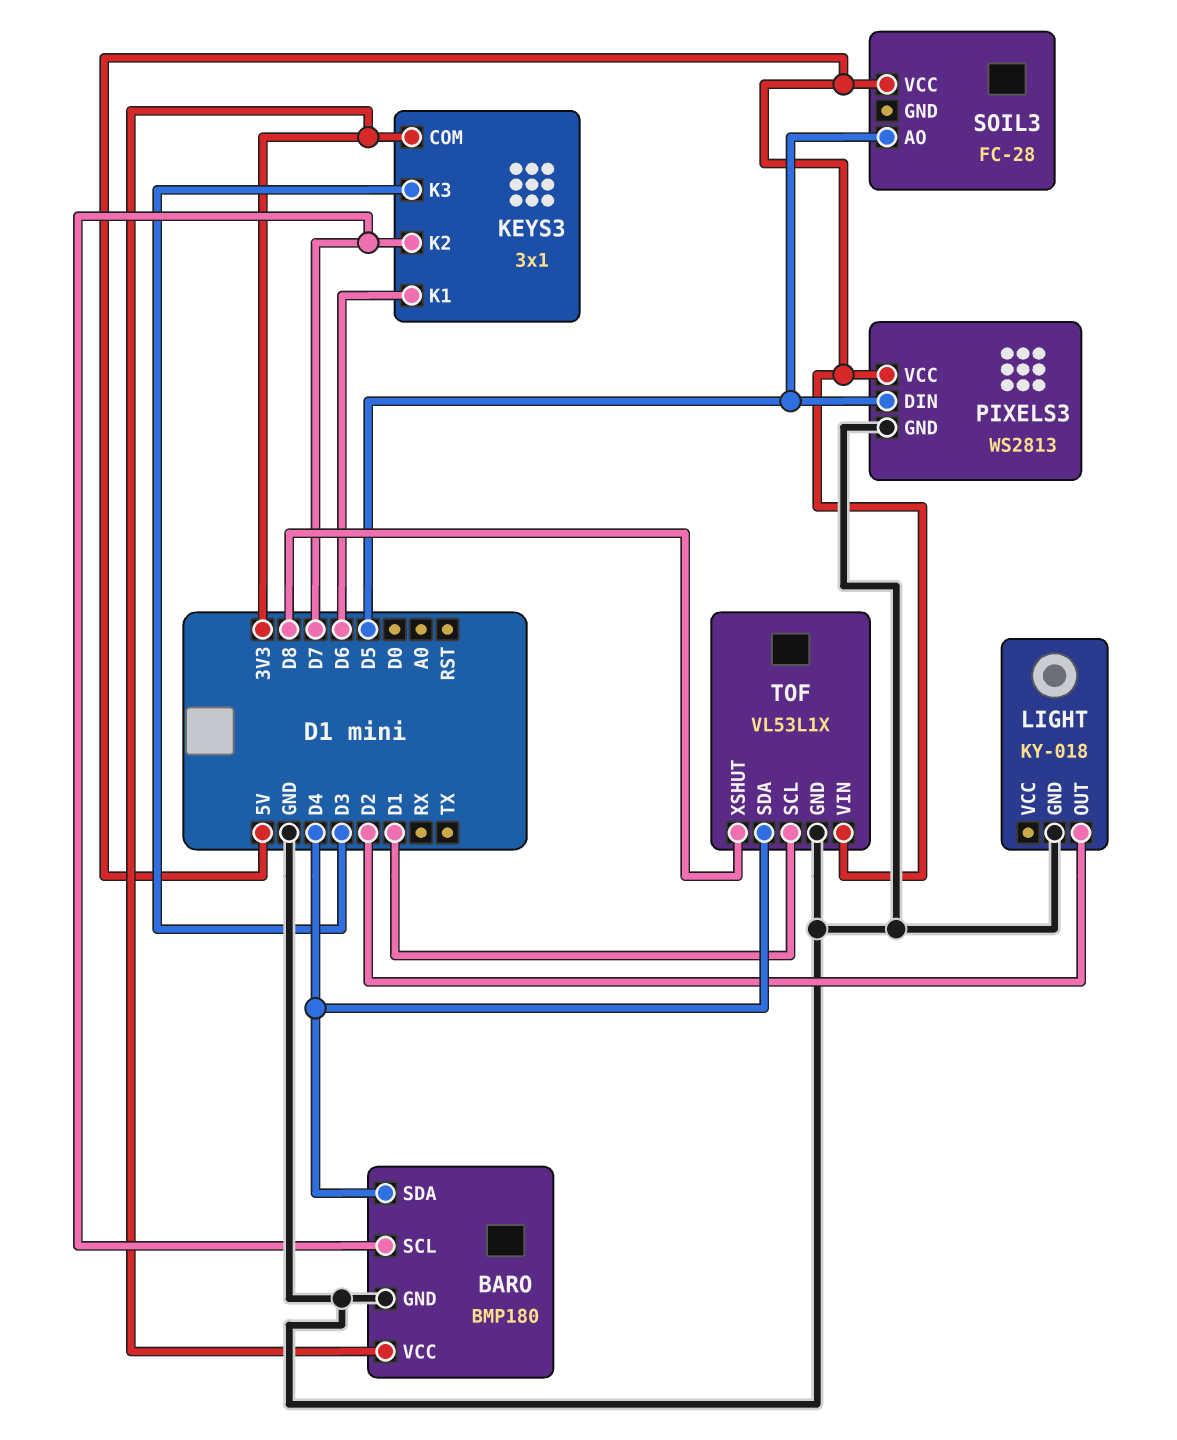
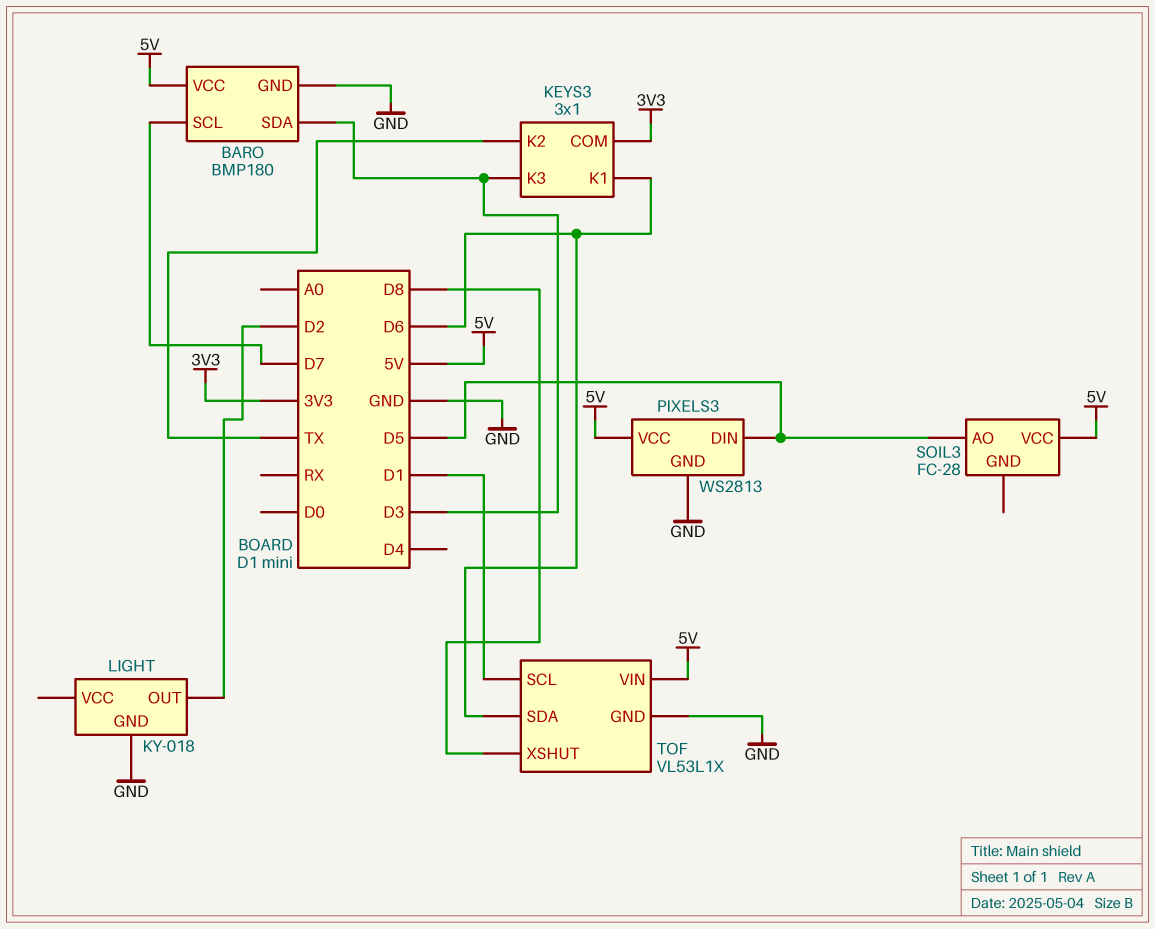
BARO pin SDA: D4 -> D3
BARO pin VCC: 3V3 -> 5V
KEYS3 pin K2: D7 -> TX
TOF pin SDA: D4 -> D6

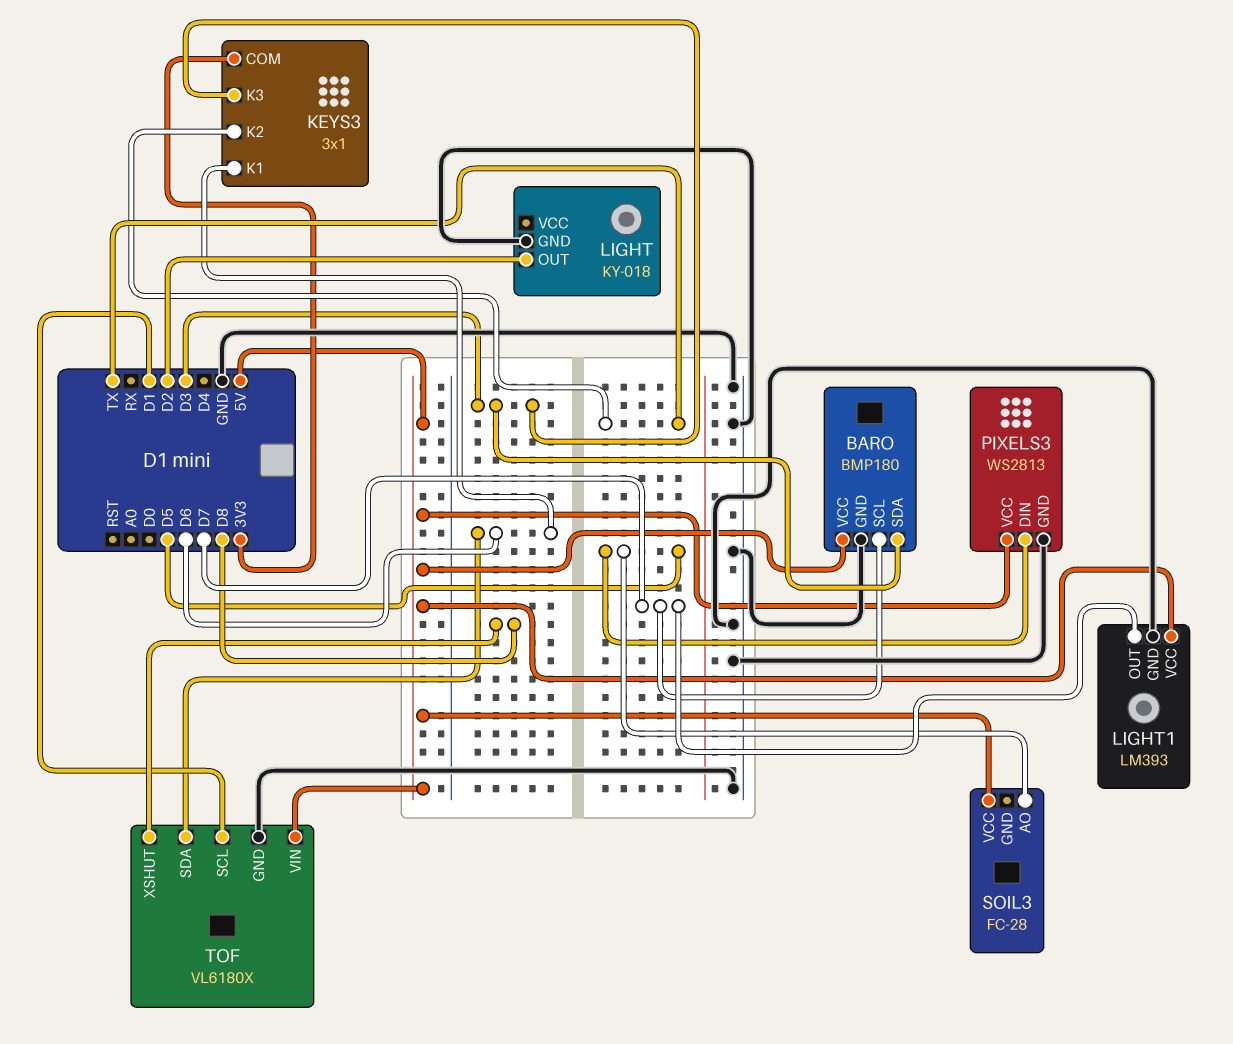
LIGHT1: none -> LM393
LIGHT1 pin GND: none -> GND
LIGHT1 pin OUT: none -> D7
LIGHT1 pin VCC: none -> 5V
TOF: VL53L1X -> VL6180X

